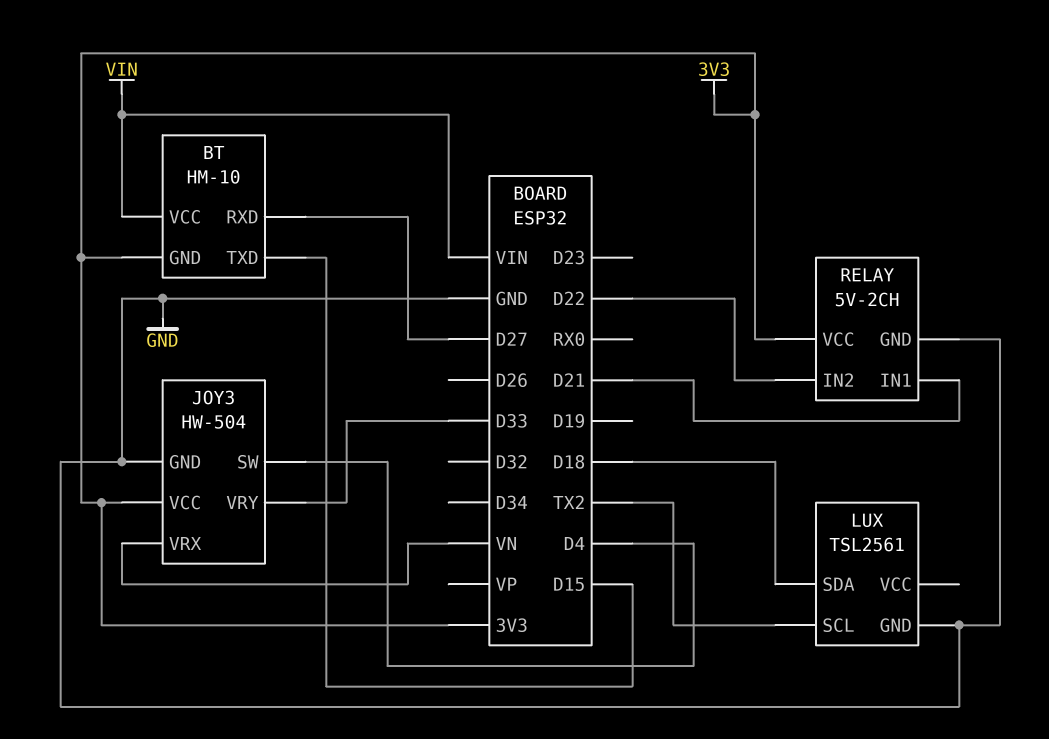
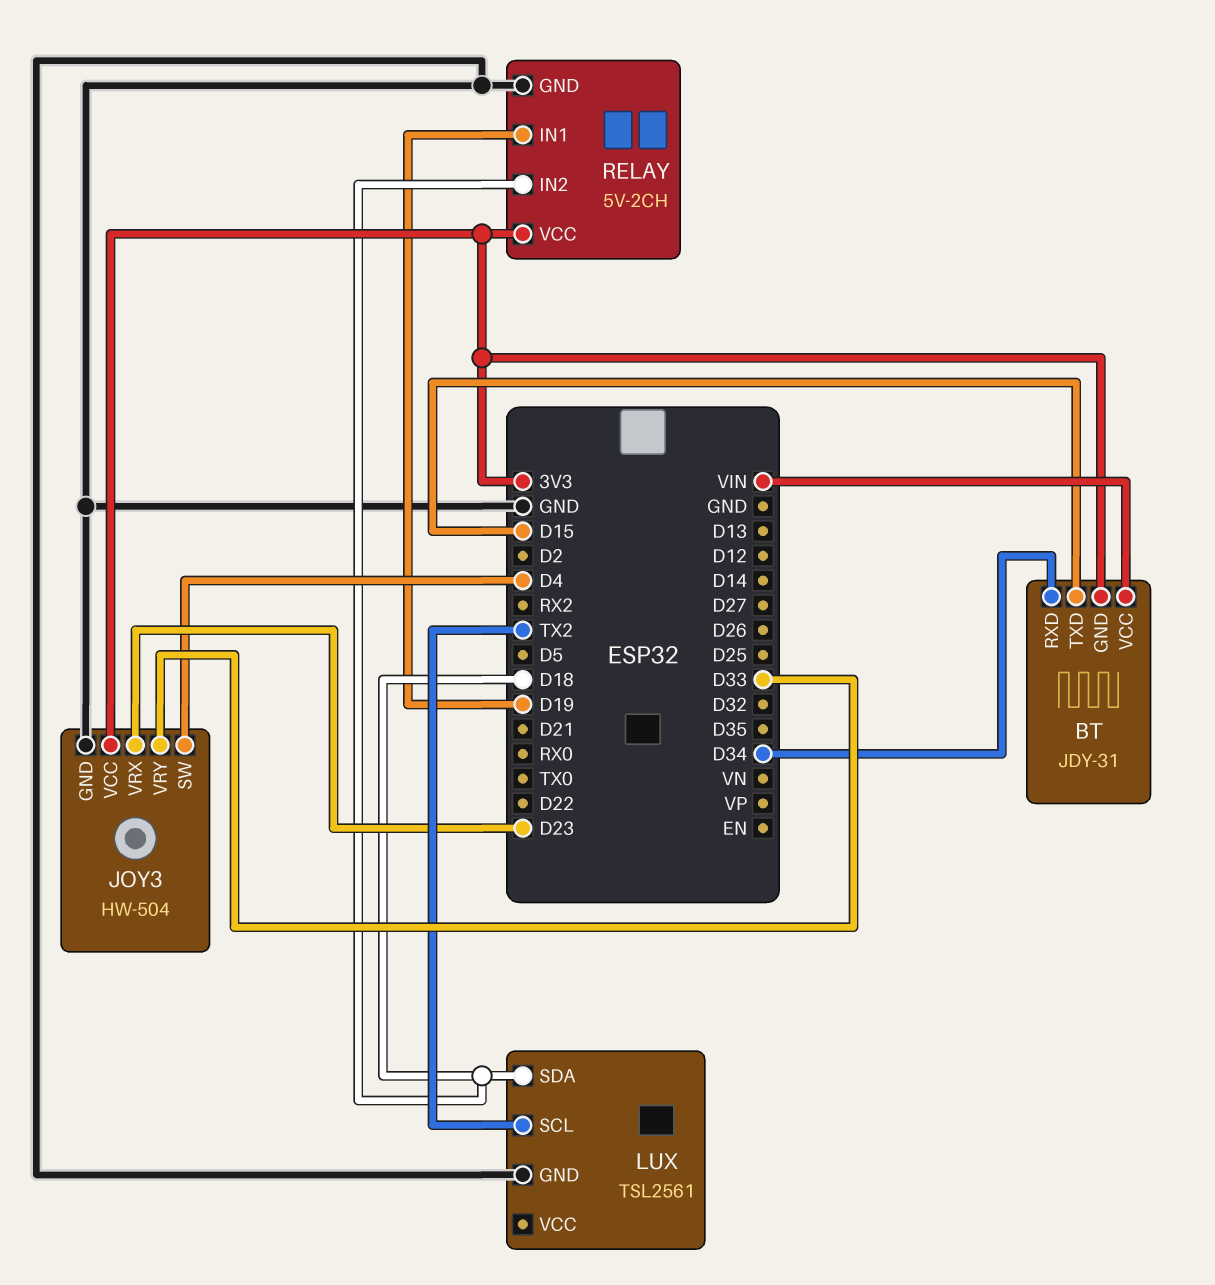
BT: HM-10 -> JDY-31
BT pin RXD: D27 -> D34
JOY3 pin VRX: VN -> D23
RELAY pin IN1: D21 -> D19
RELAY pin IN2: D22 -> D18

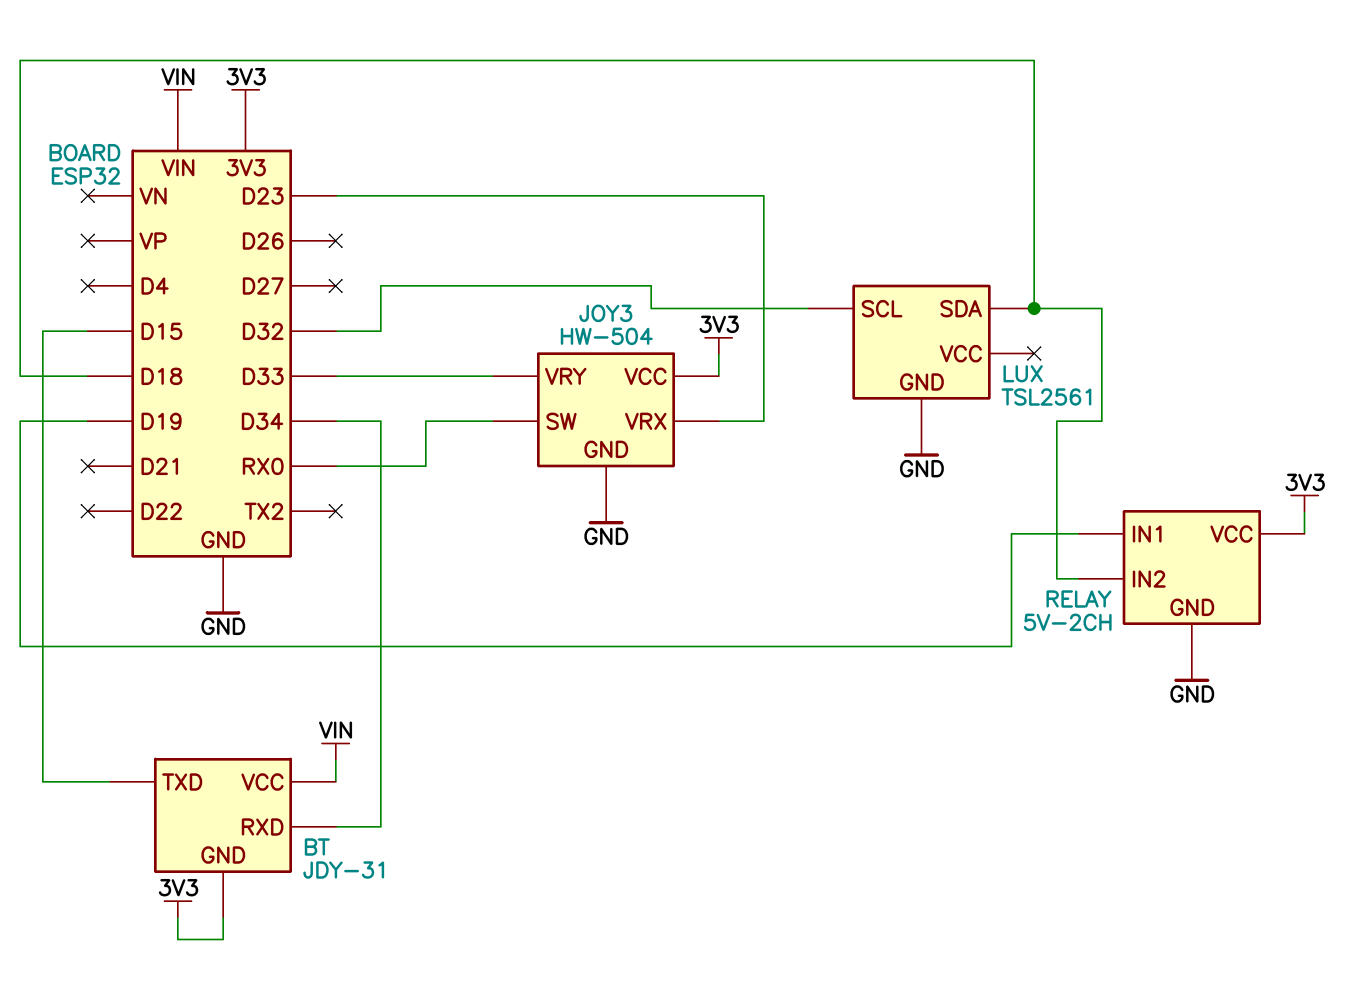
JOY3 pin SW: D4 -> RX0
LUX pin SCL: TX2 -> D32

